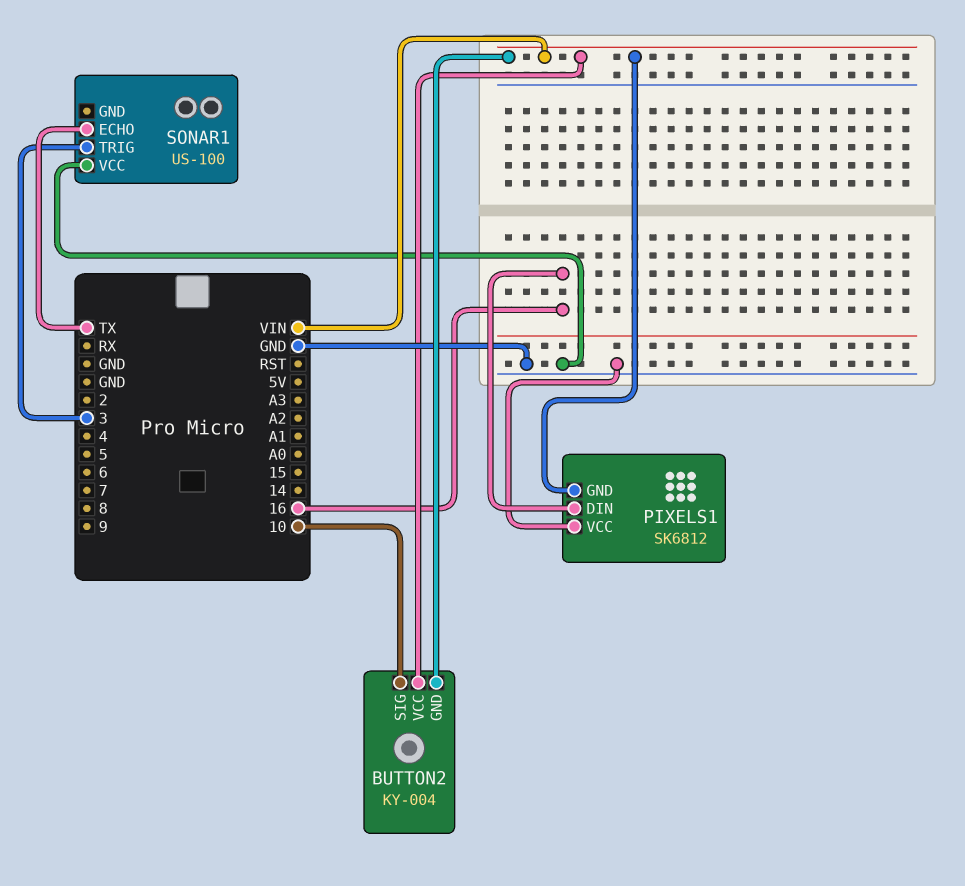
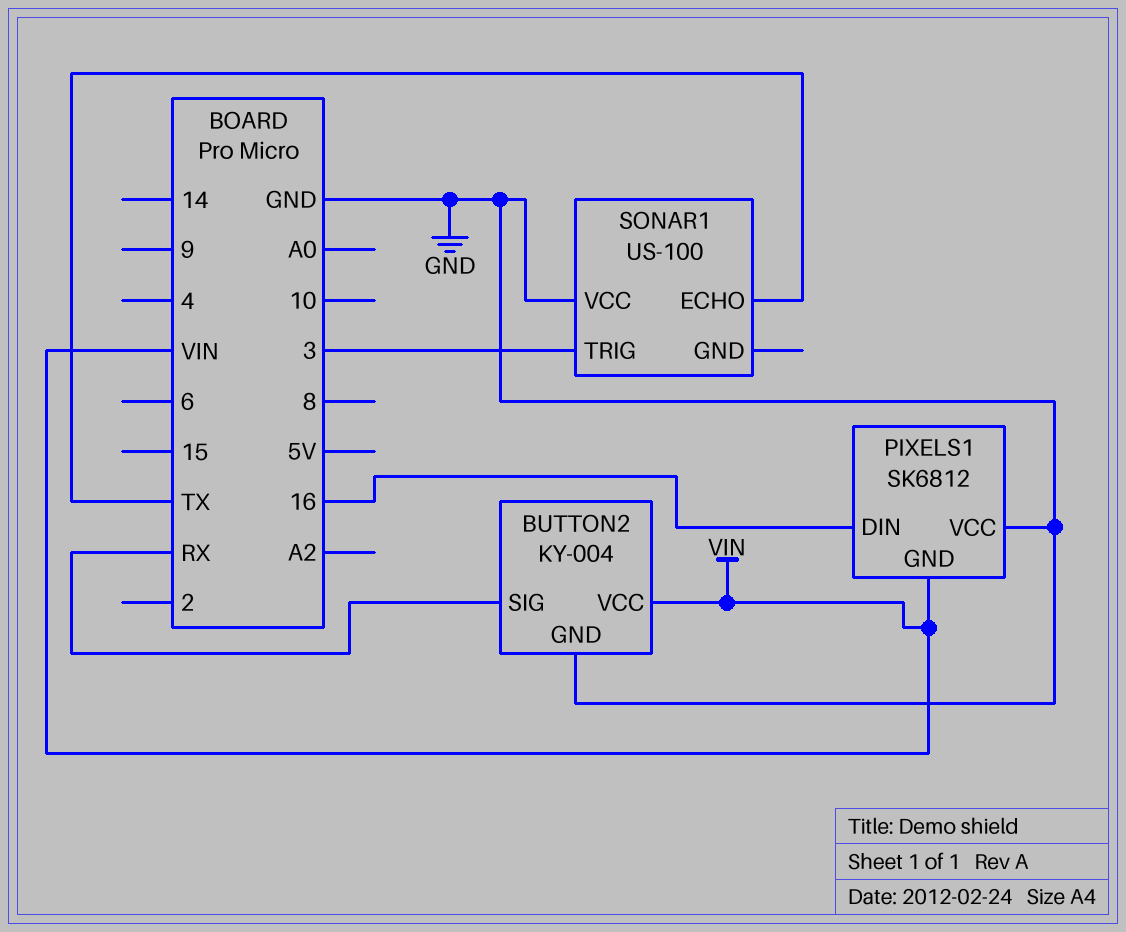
BUTTON2 pin GND: VIN -> GND
BUTTON2 pin SIG: 10 -> RX

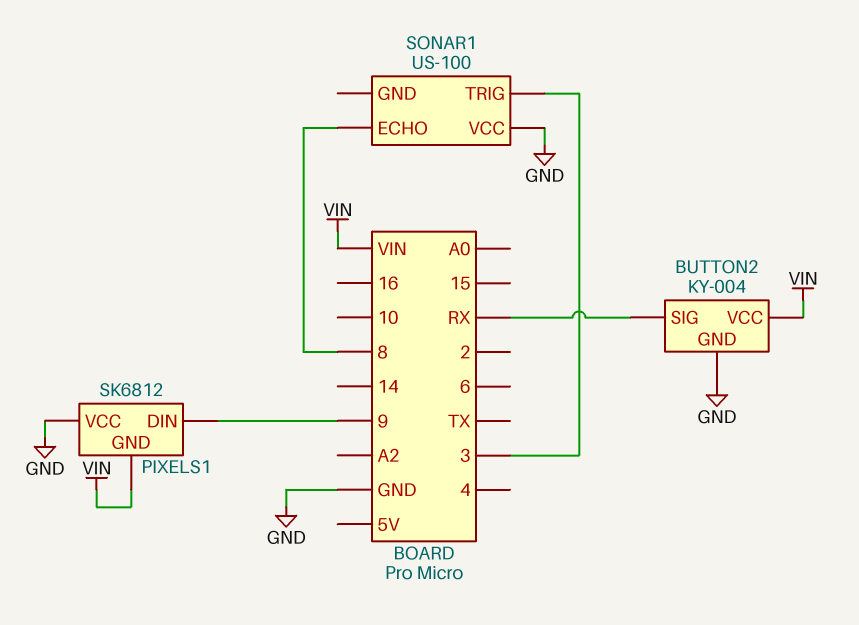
PIXELS1 pin DIN: 16 -> 9
SONAR1 pin ECHO: TX -> 8

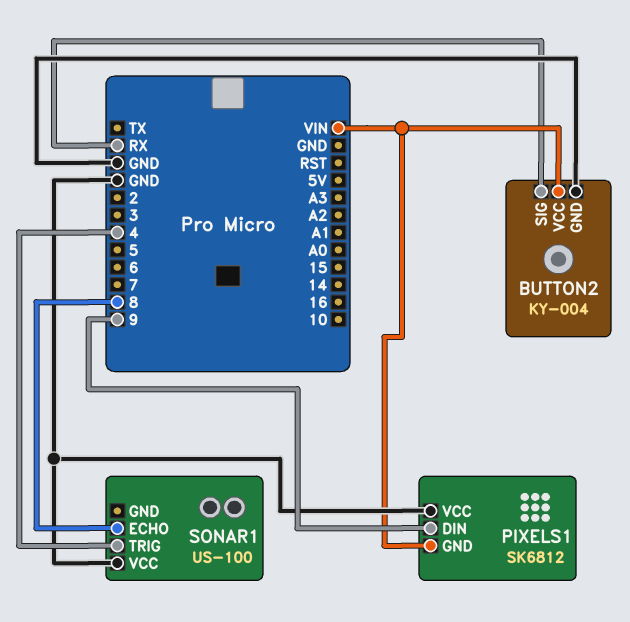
SONAR1 pin TRIG: 3 -> 4

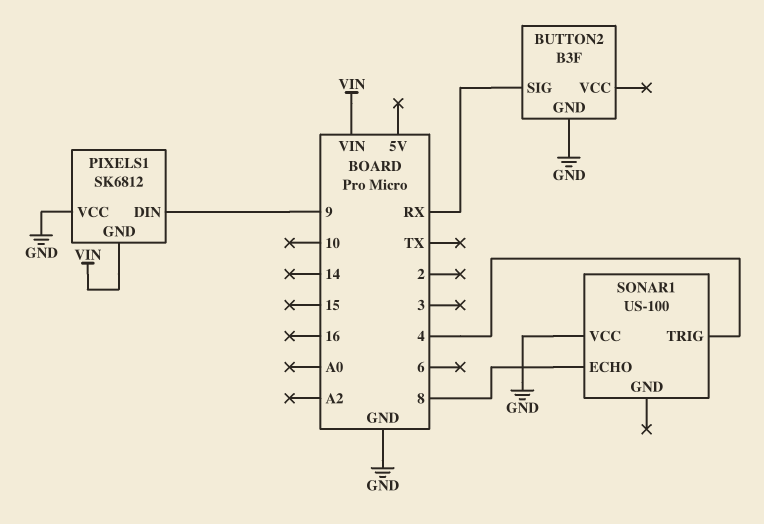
BUTTON2: KY-004 -> B3F
BUTTON2 pin VCC: VIN -> none

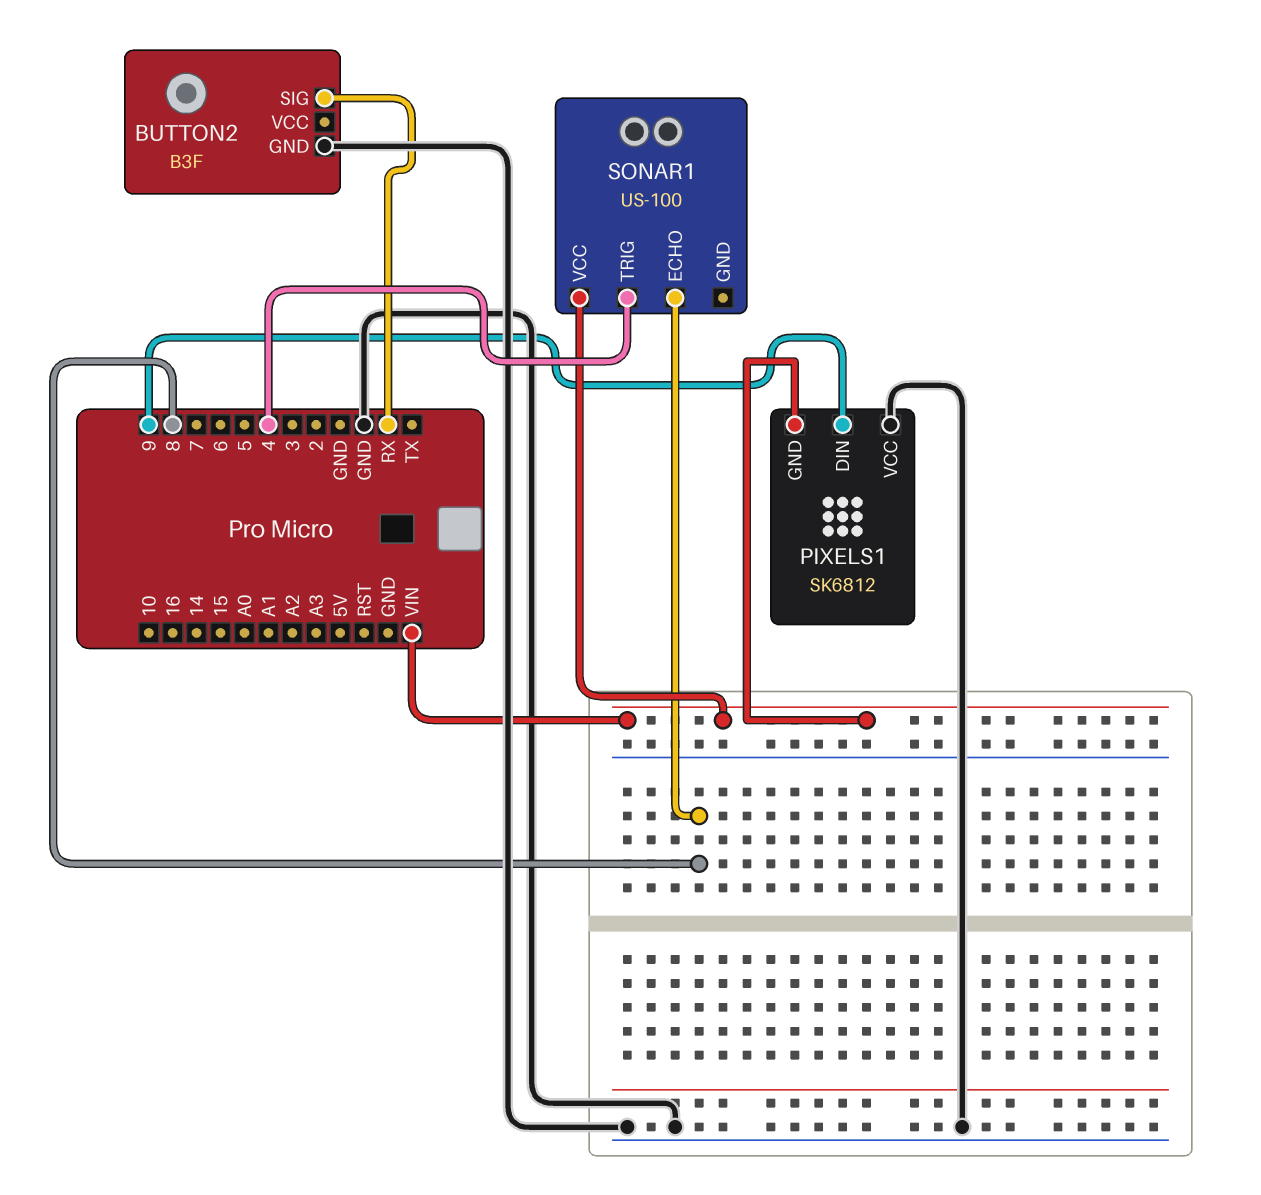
SONAR1 pin VCC: GND -> VIN

